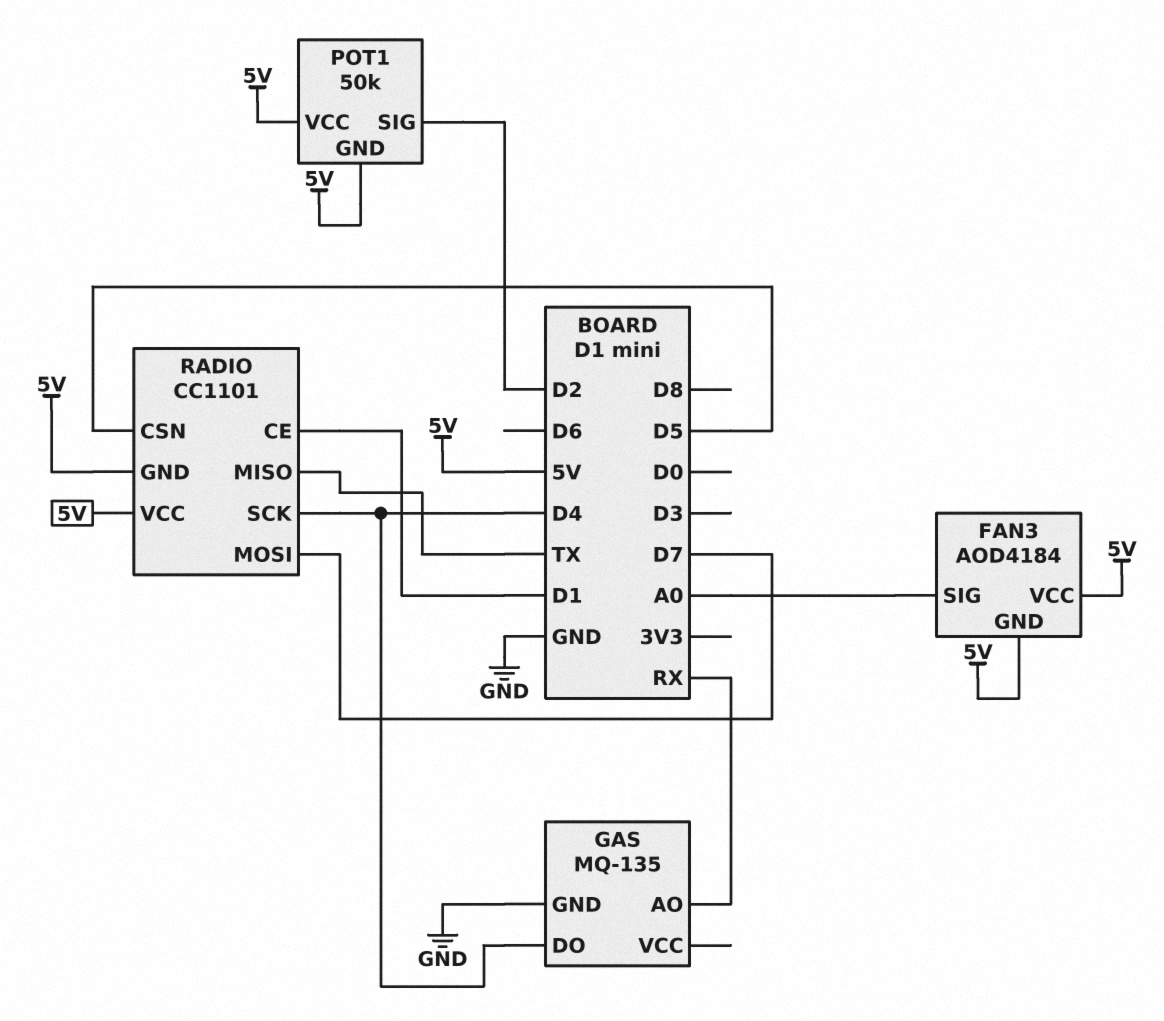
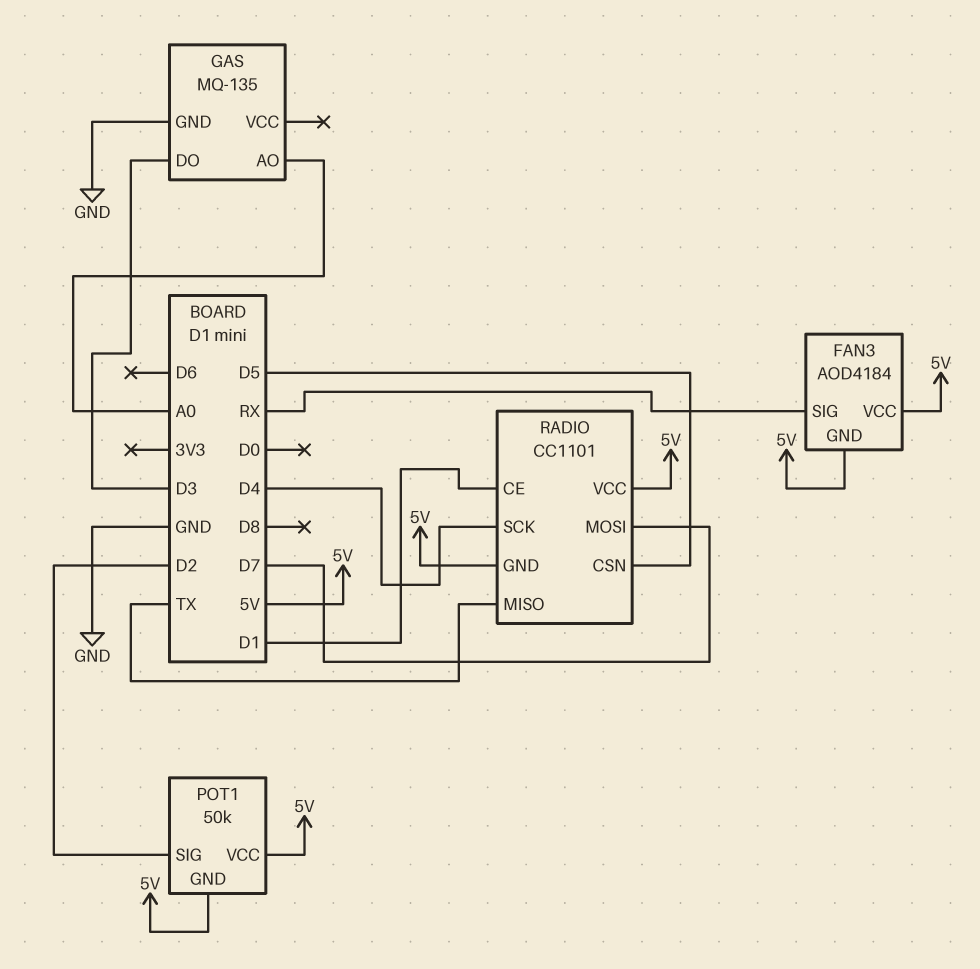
FAN3 pin SIG: A0 -> RX
GAS pin AO: RX -> A0
GAS pin DO: D4 -> D3

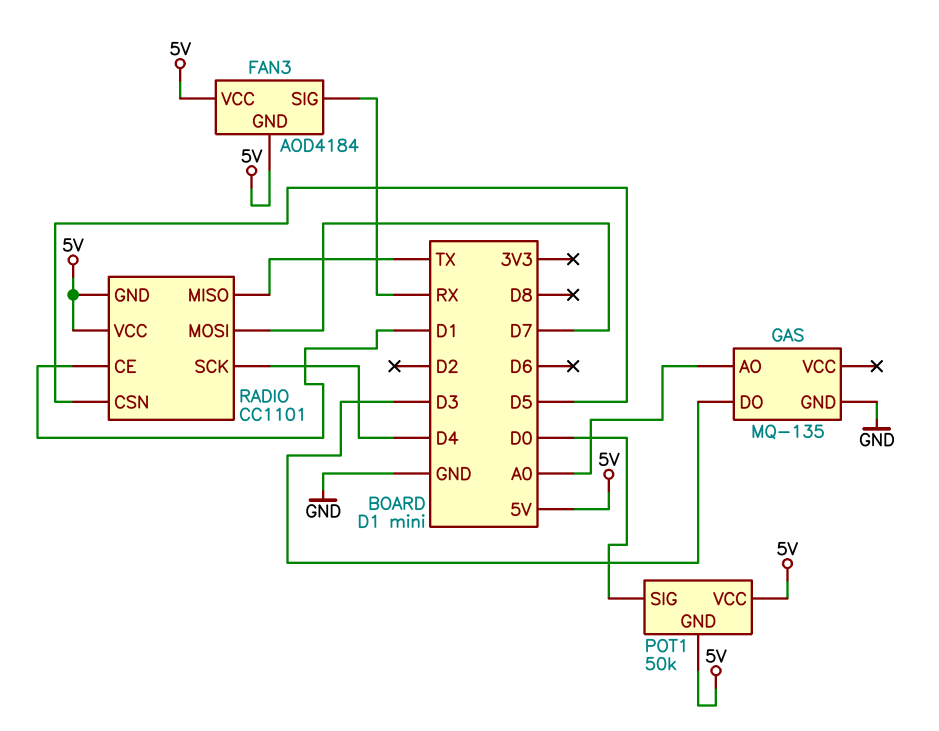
POT1 pin SIG: D2 -> D0

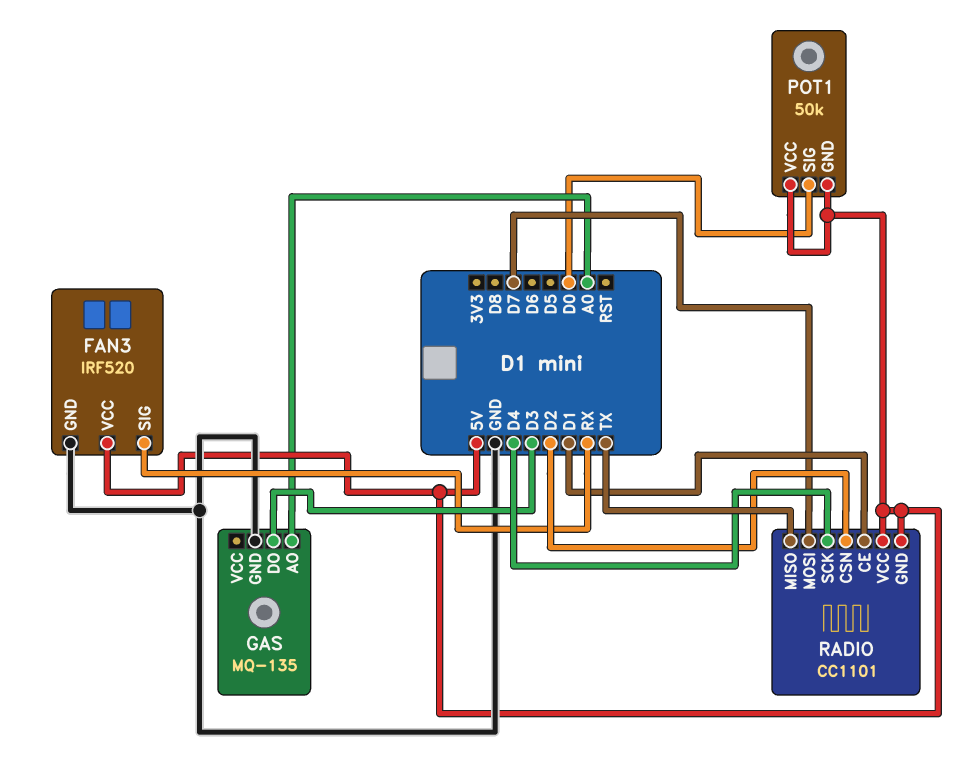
FAN3: AOD4184 -> IRF520
FAN3 pin GND: 5V -> GND
RADIO pin CSN: D5 -> D2

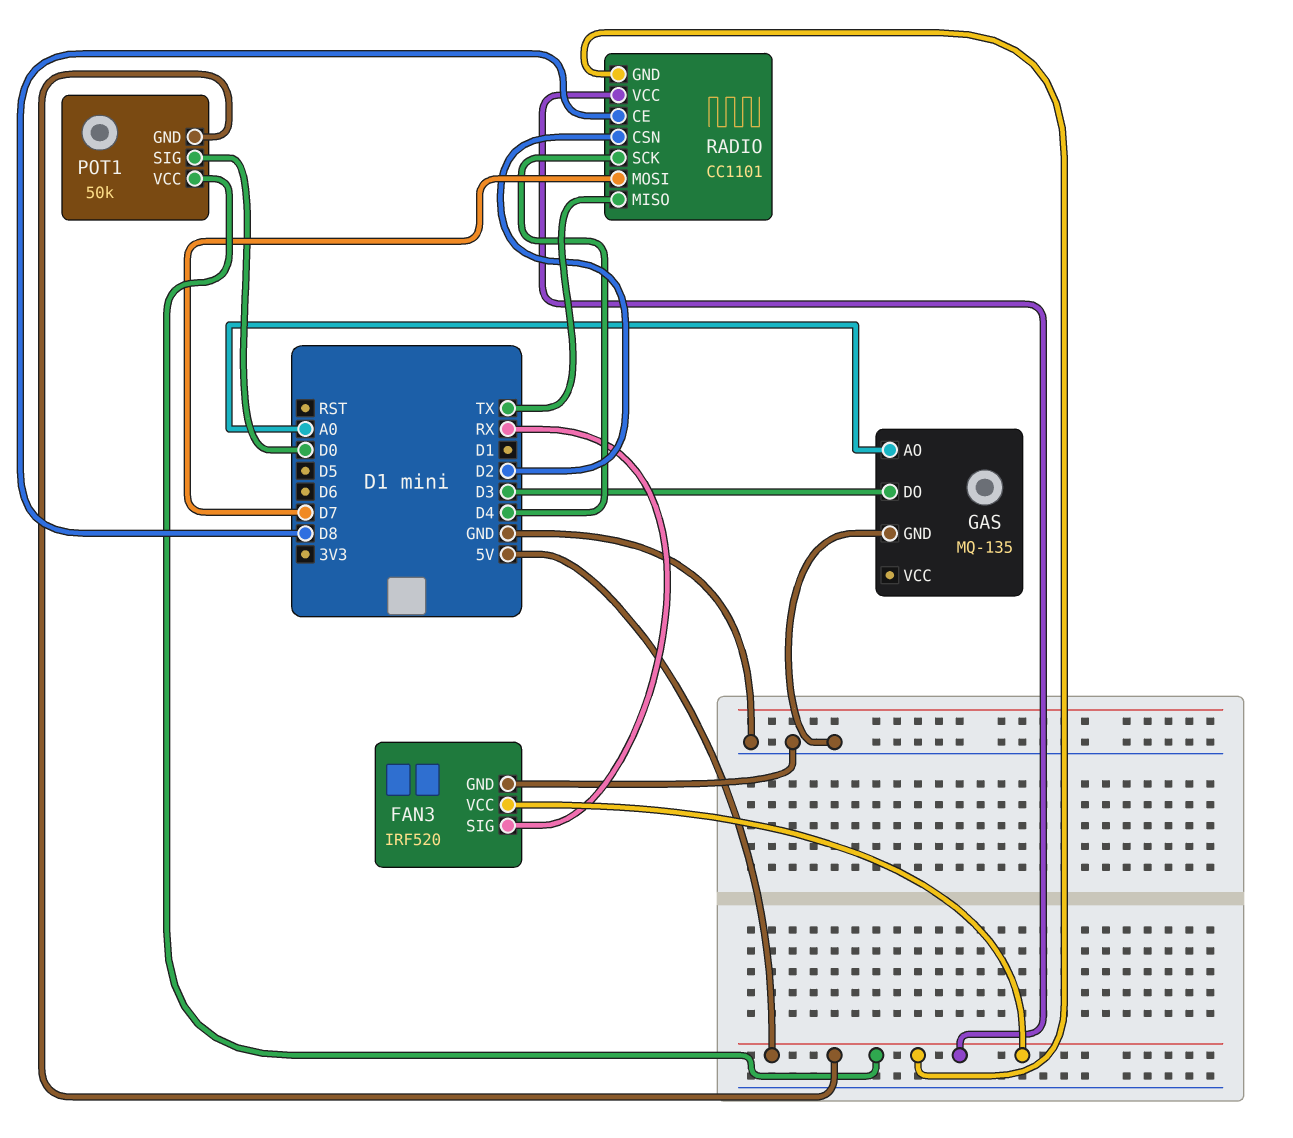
RADIO pin CE: D1 -> D8

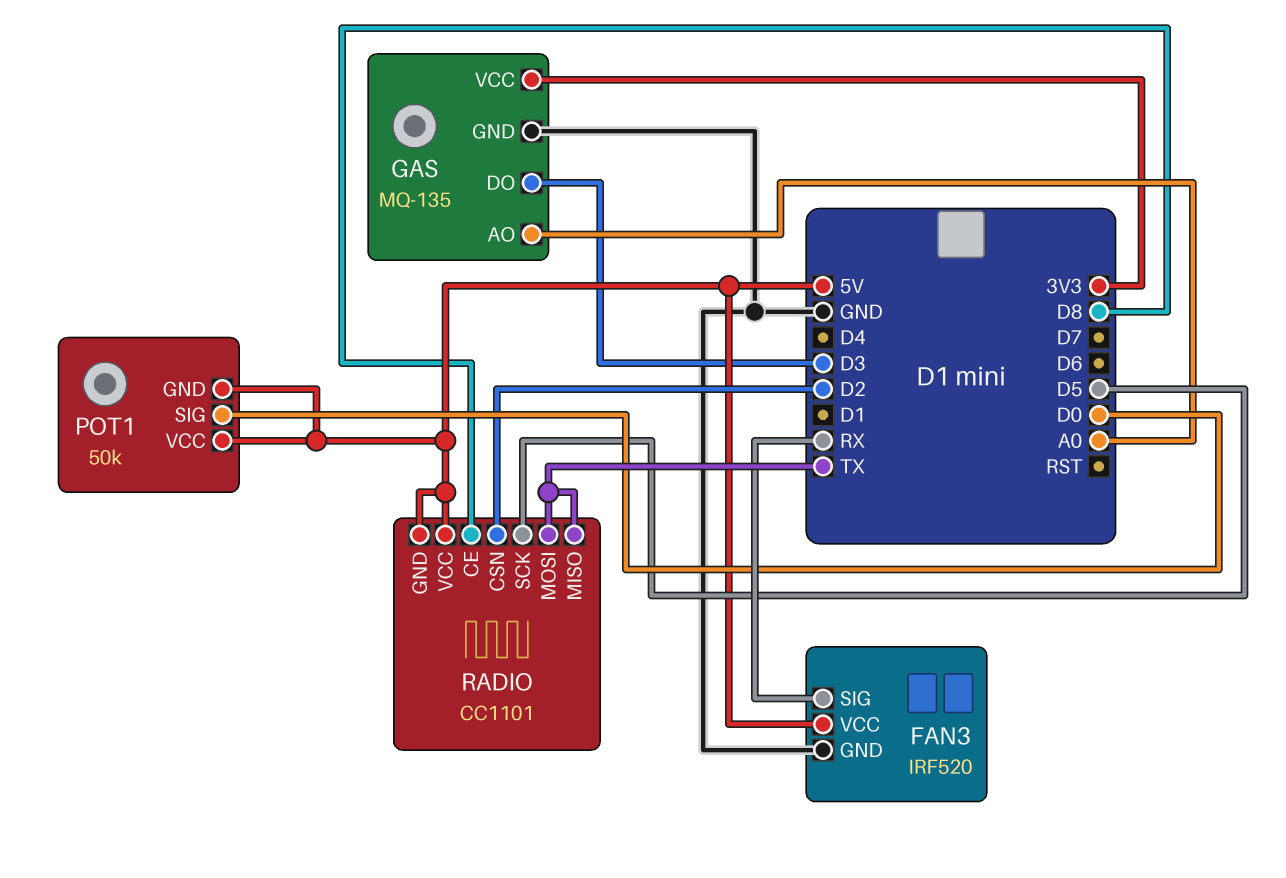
GAS pin VCC: none -> 3V3
RADIO pin MOSI: D7 -> TX
RADIO pin SCK: D4 -> D5

